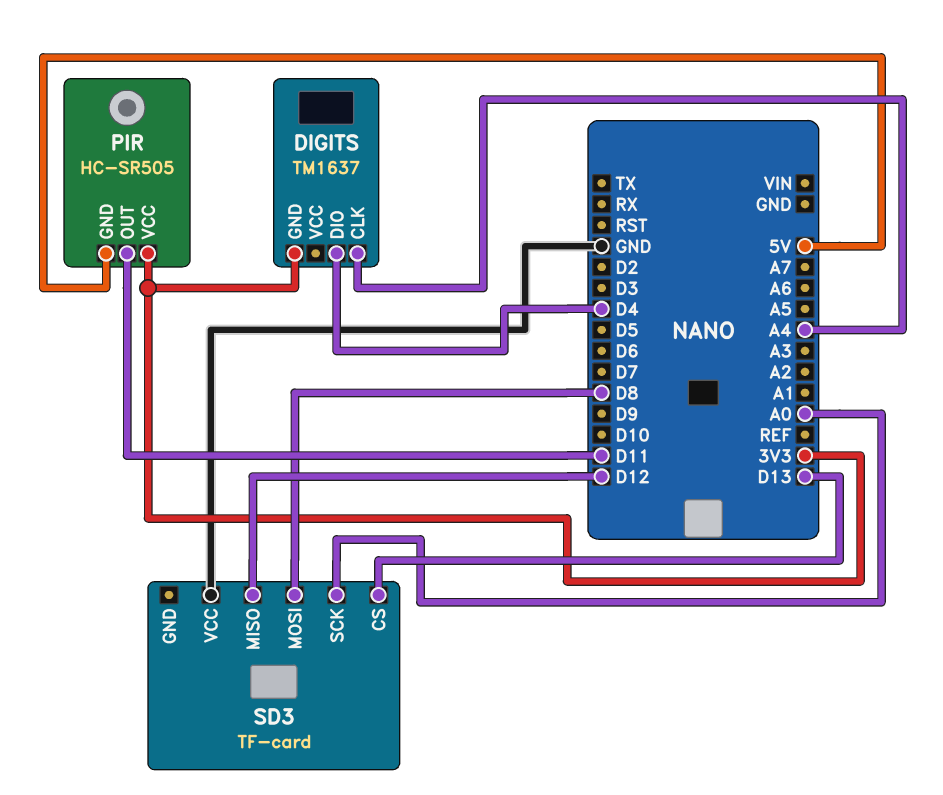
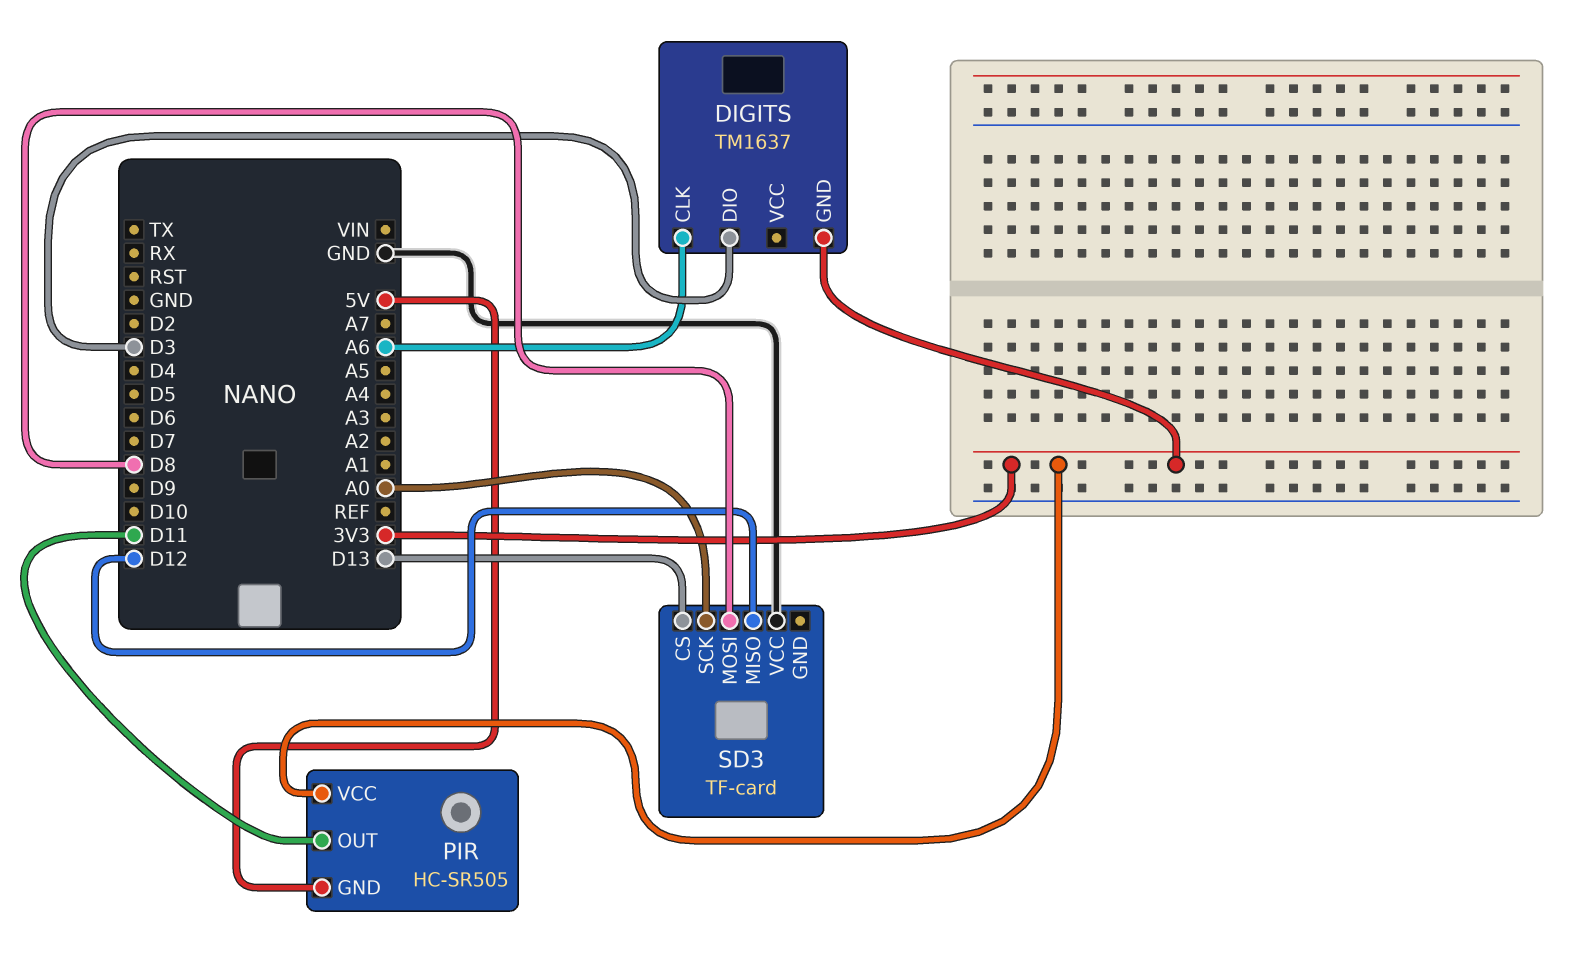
DIGITS pin CLK: A4 -> A6
DIGITS pin DIO: D4 -> D3

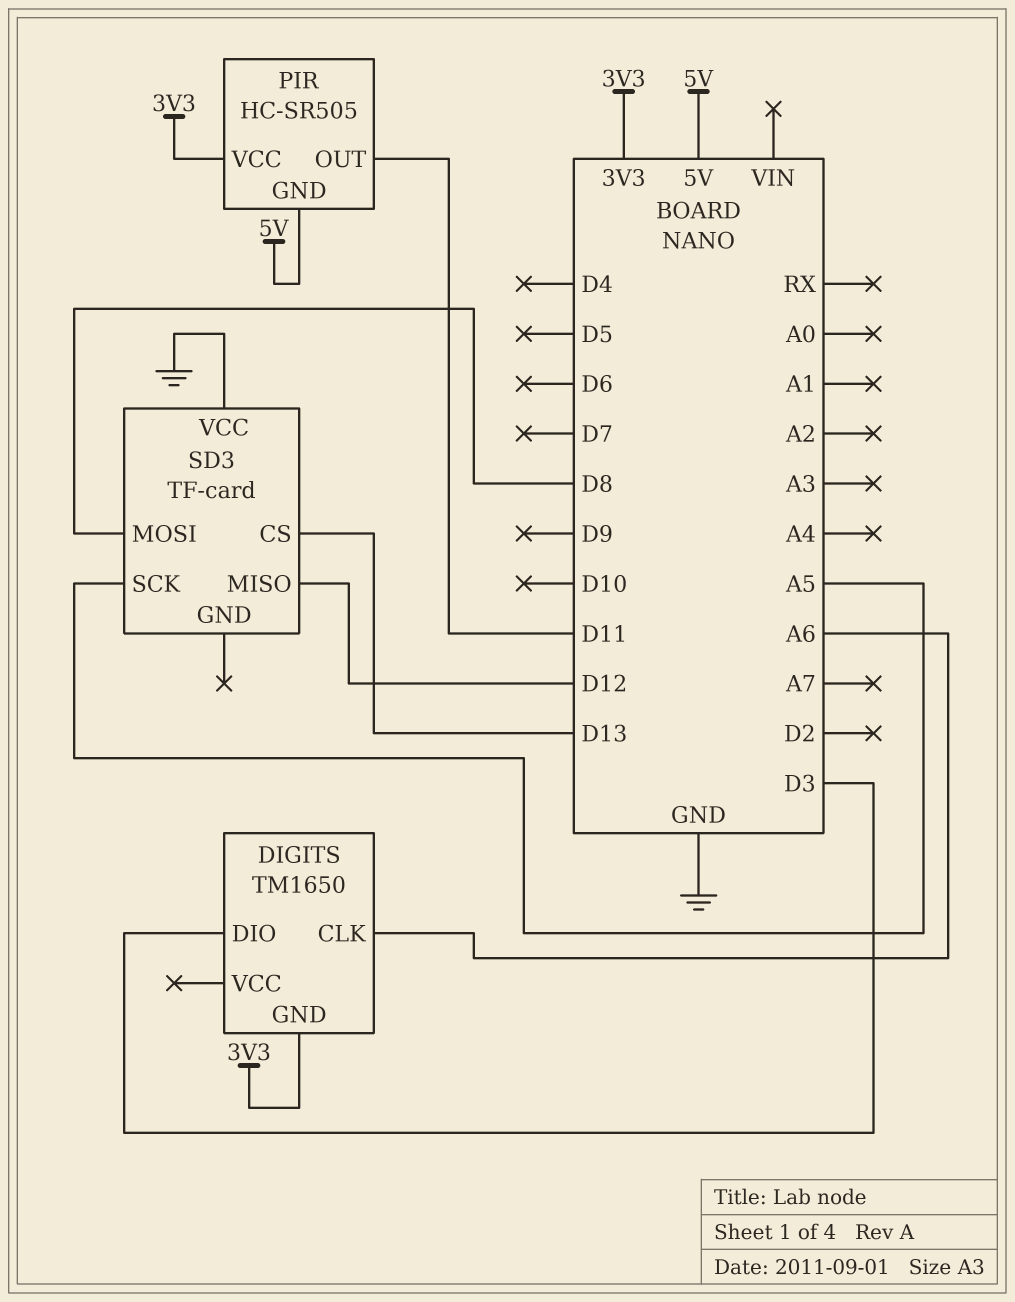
DIGITS: TM1637 -> TM1650
SD3 pin SCK: A0 -> A5

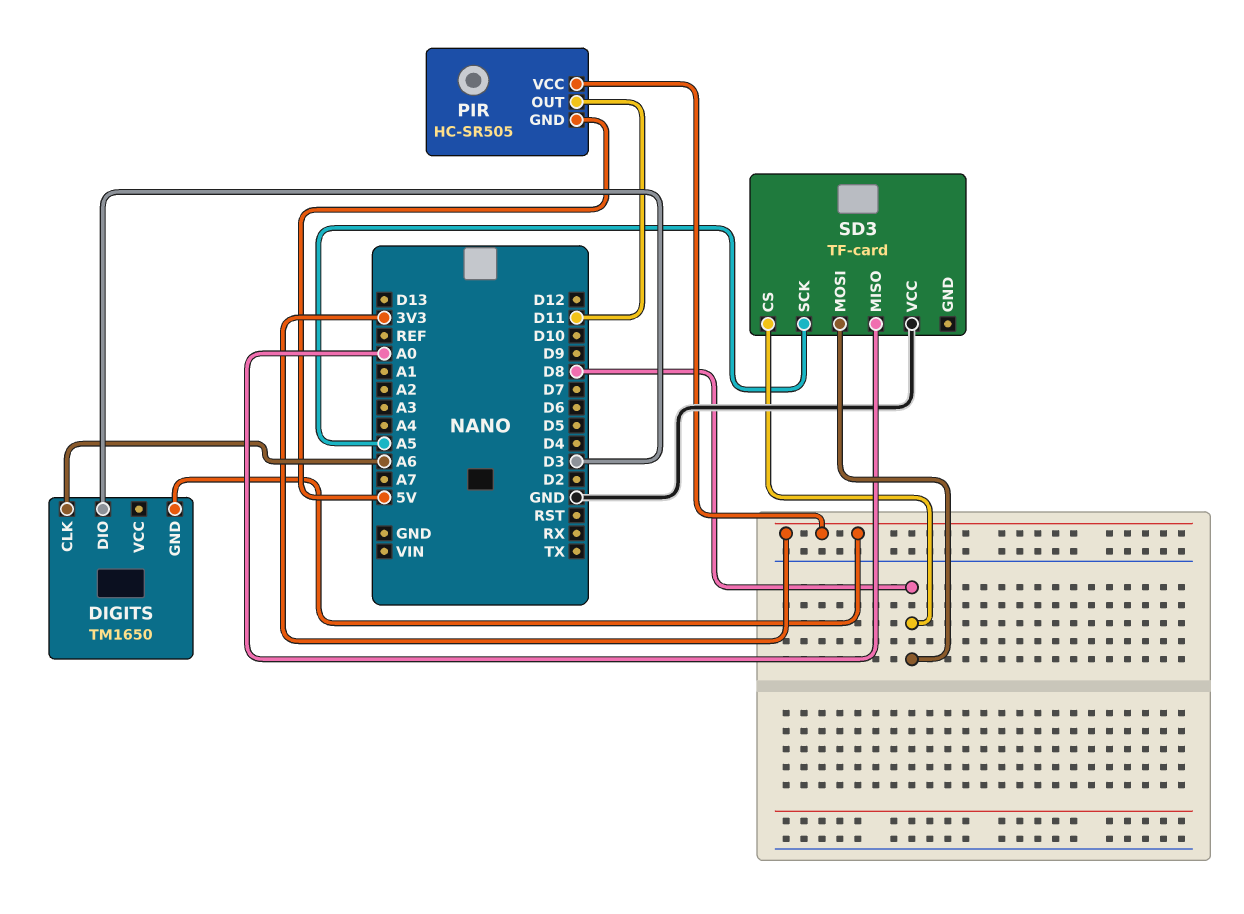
SD3 pin CS: D13 -> D8
SD3 pin MISO: D12 -> A0

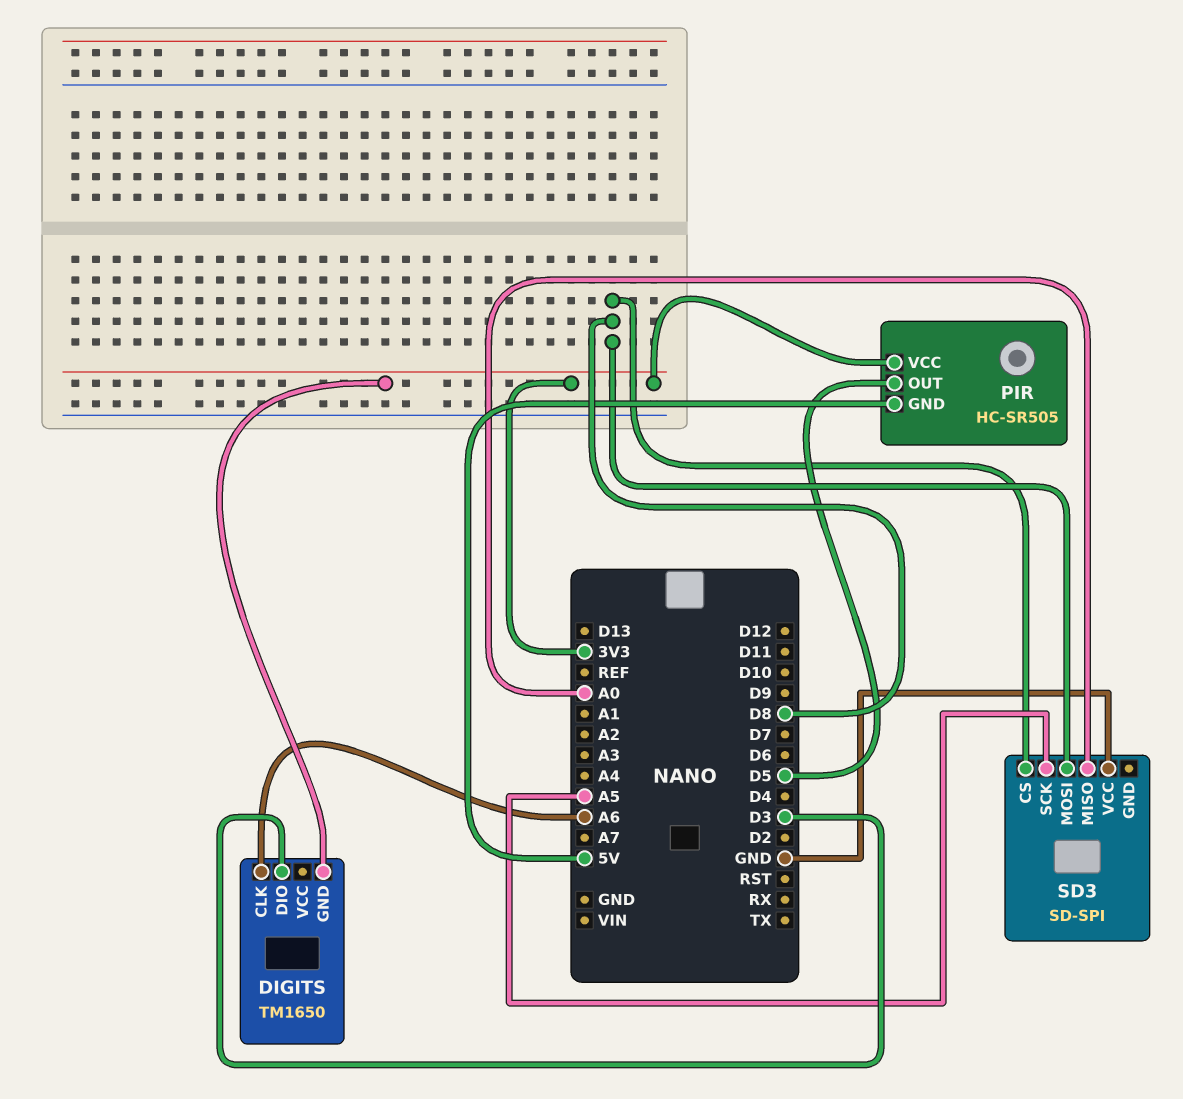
PIR pin OUT: D11 -> D5
SD3: TF-card -> SD-SPI

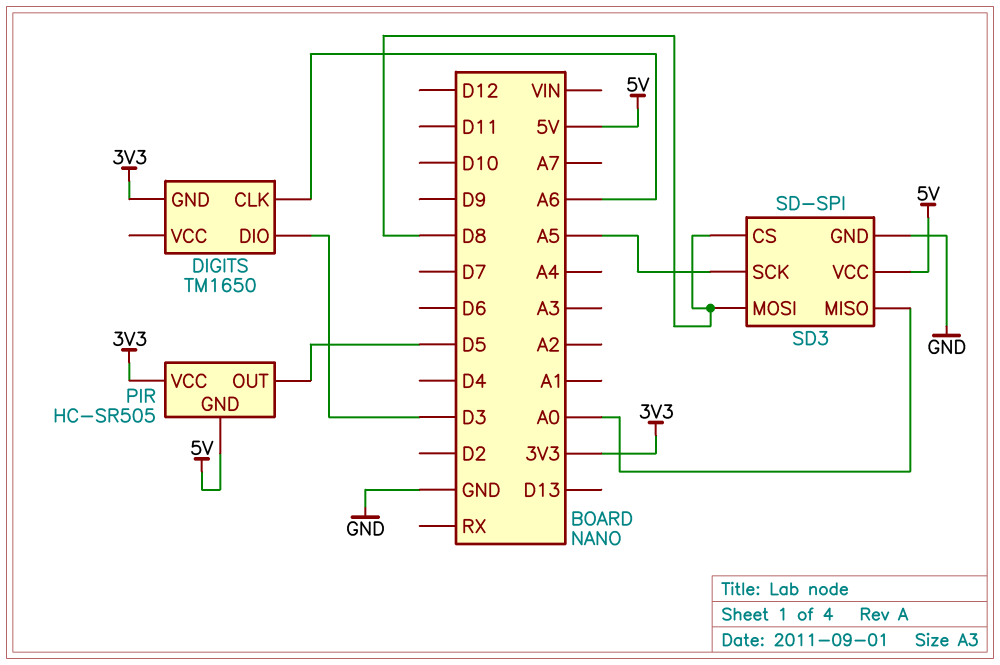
SD3 pin GND: none -> GND
SD3 pin VCC: GND -> 5V

